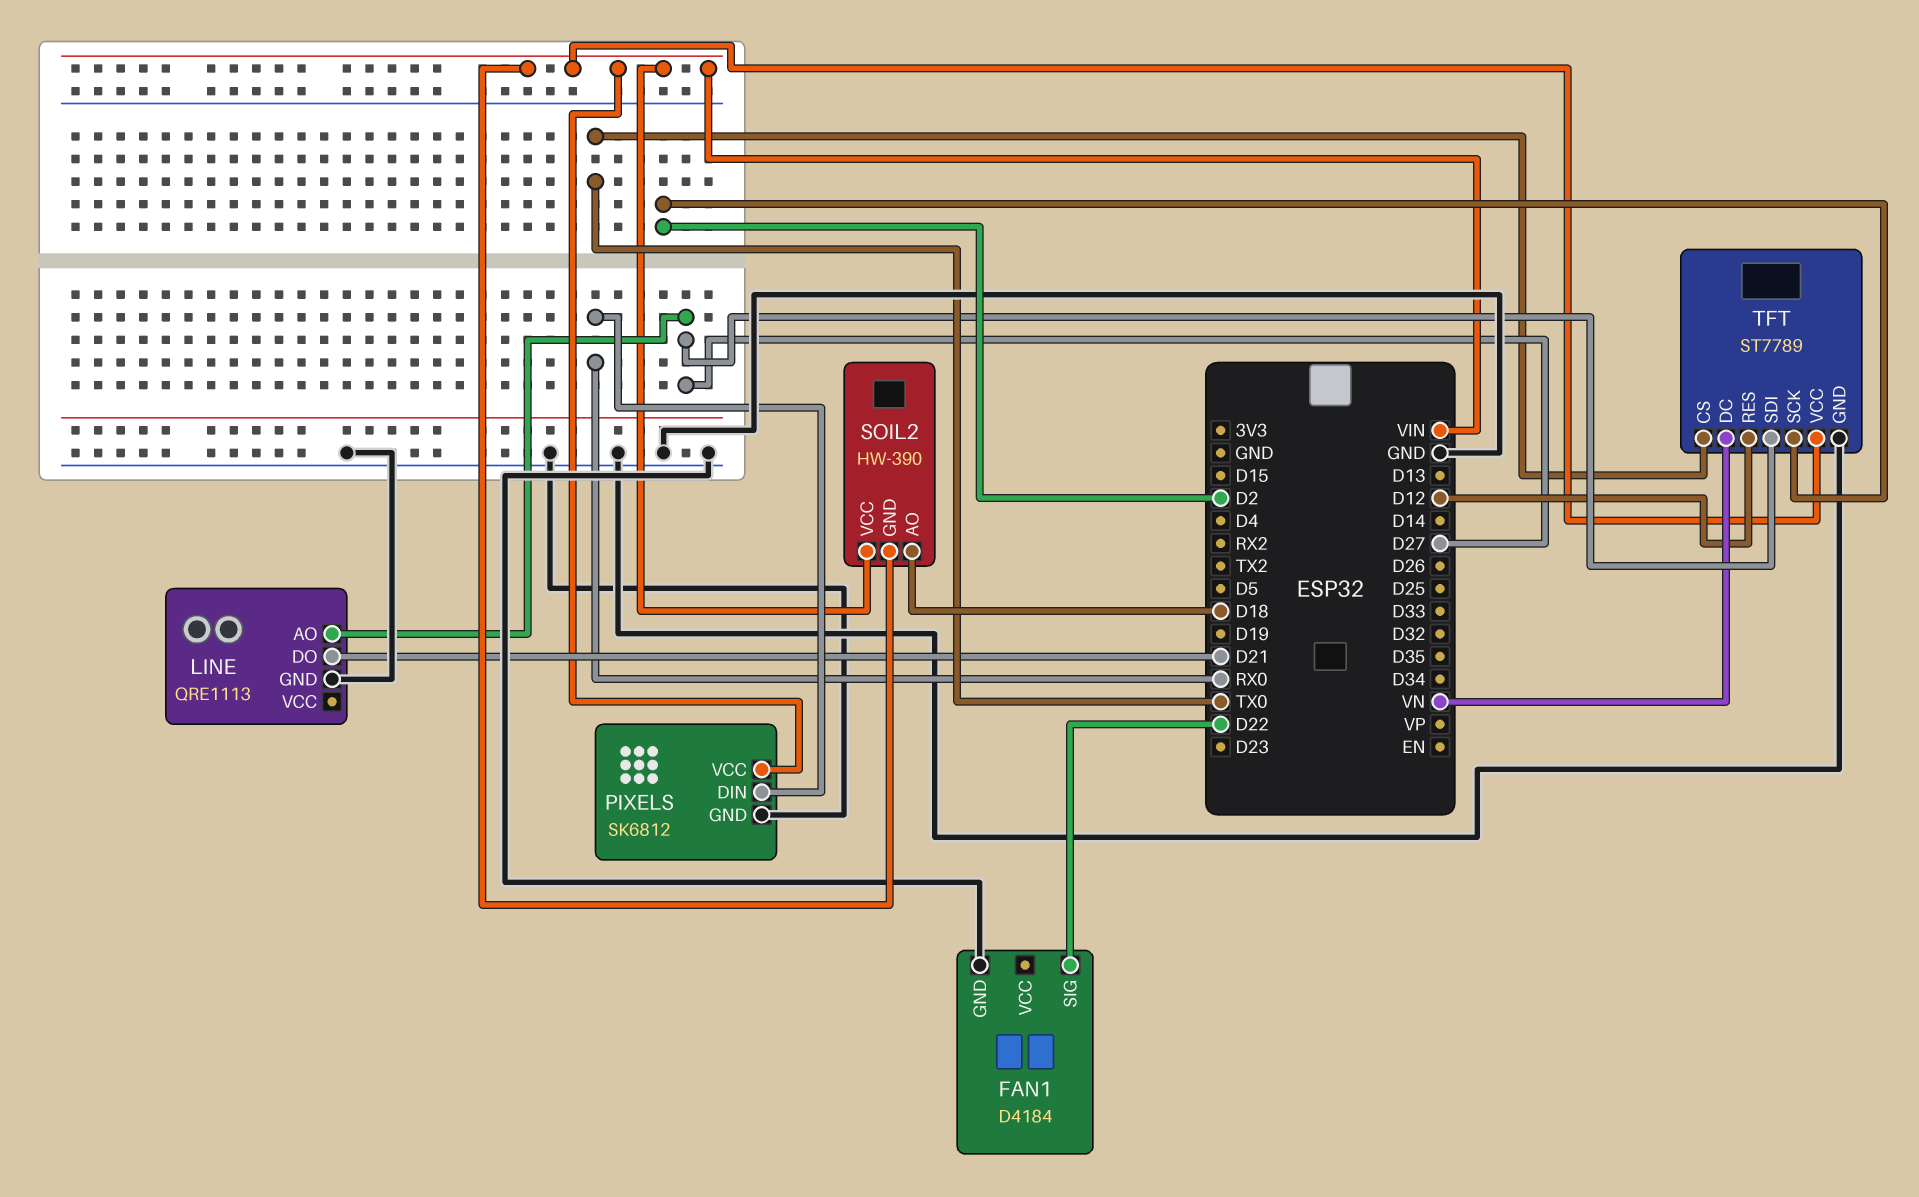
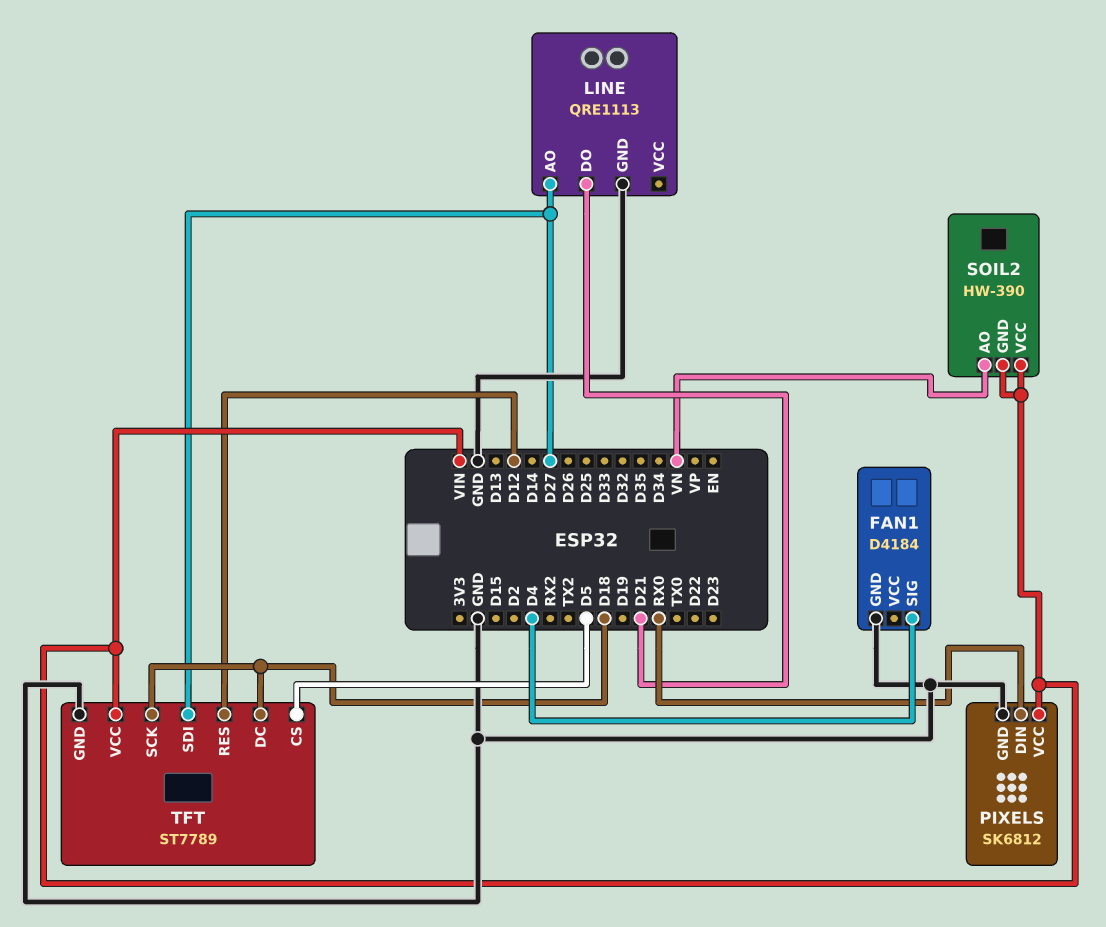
FAN1 pin SIG: D22 -> D4
SOIL2 pin AO: D18 -> VN
TFT pin CS: TX0 -> D5
TFT pin DC: VN -> D18
TFT pin SCK: D2 -> D18

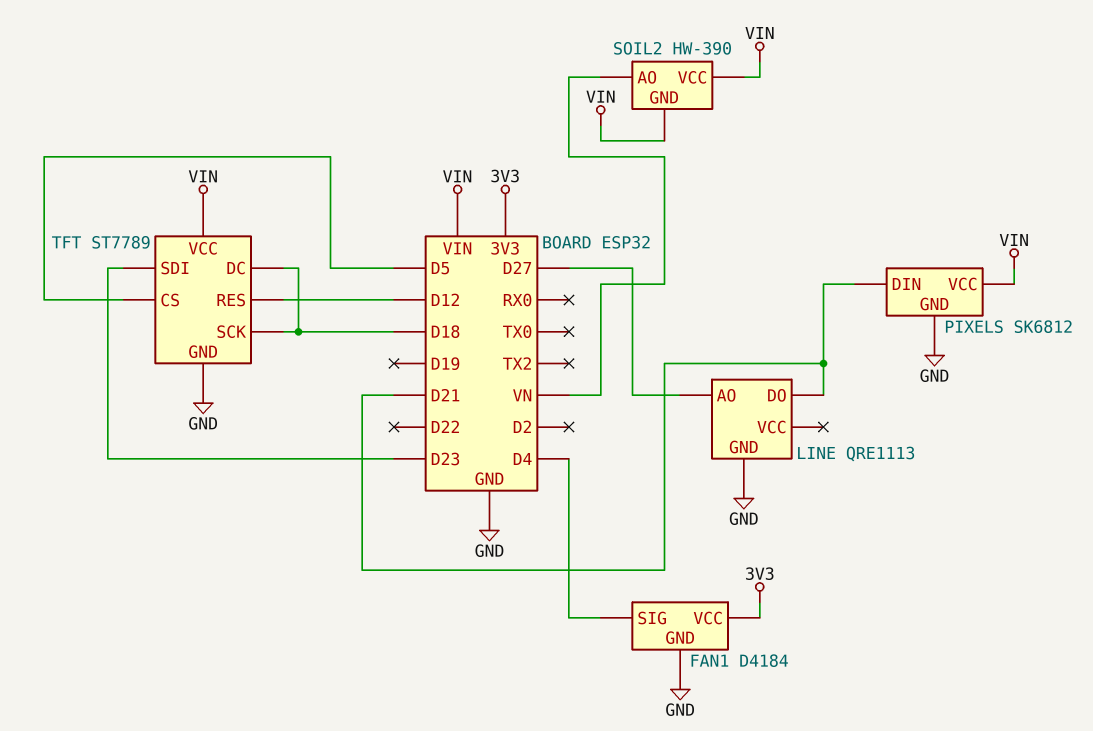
FAN1 pin VCC: none -> 3V3
PIXELS pin DIN: RX0 -> D21
TFT pin SDI: D27 -> D23

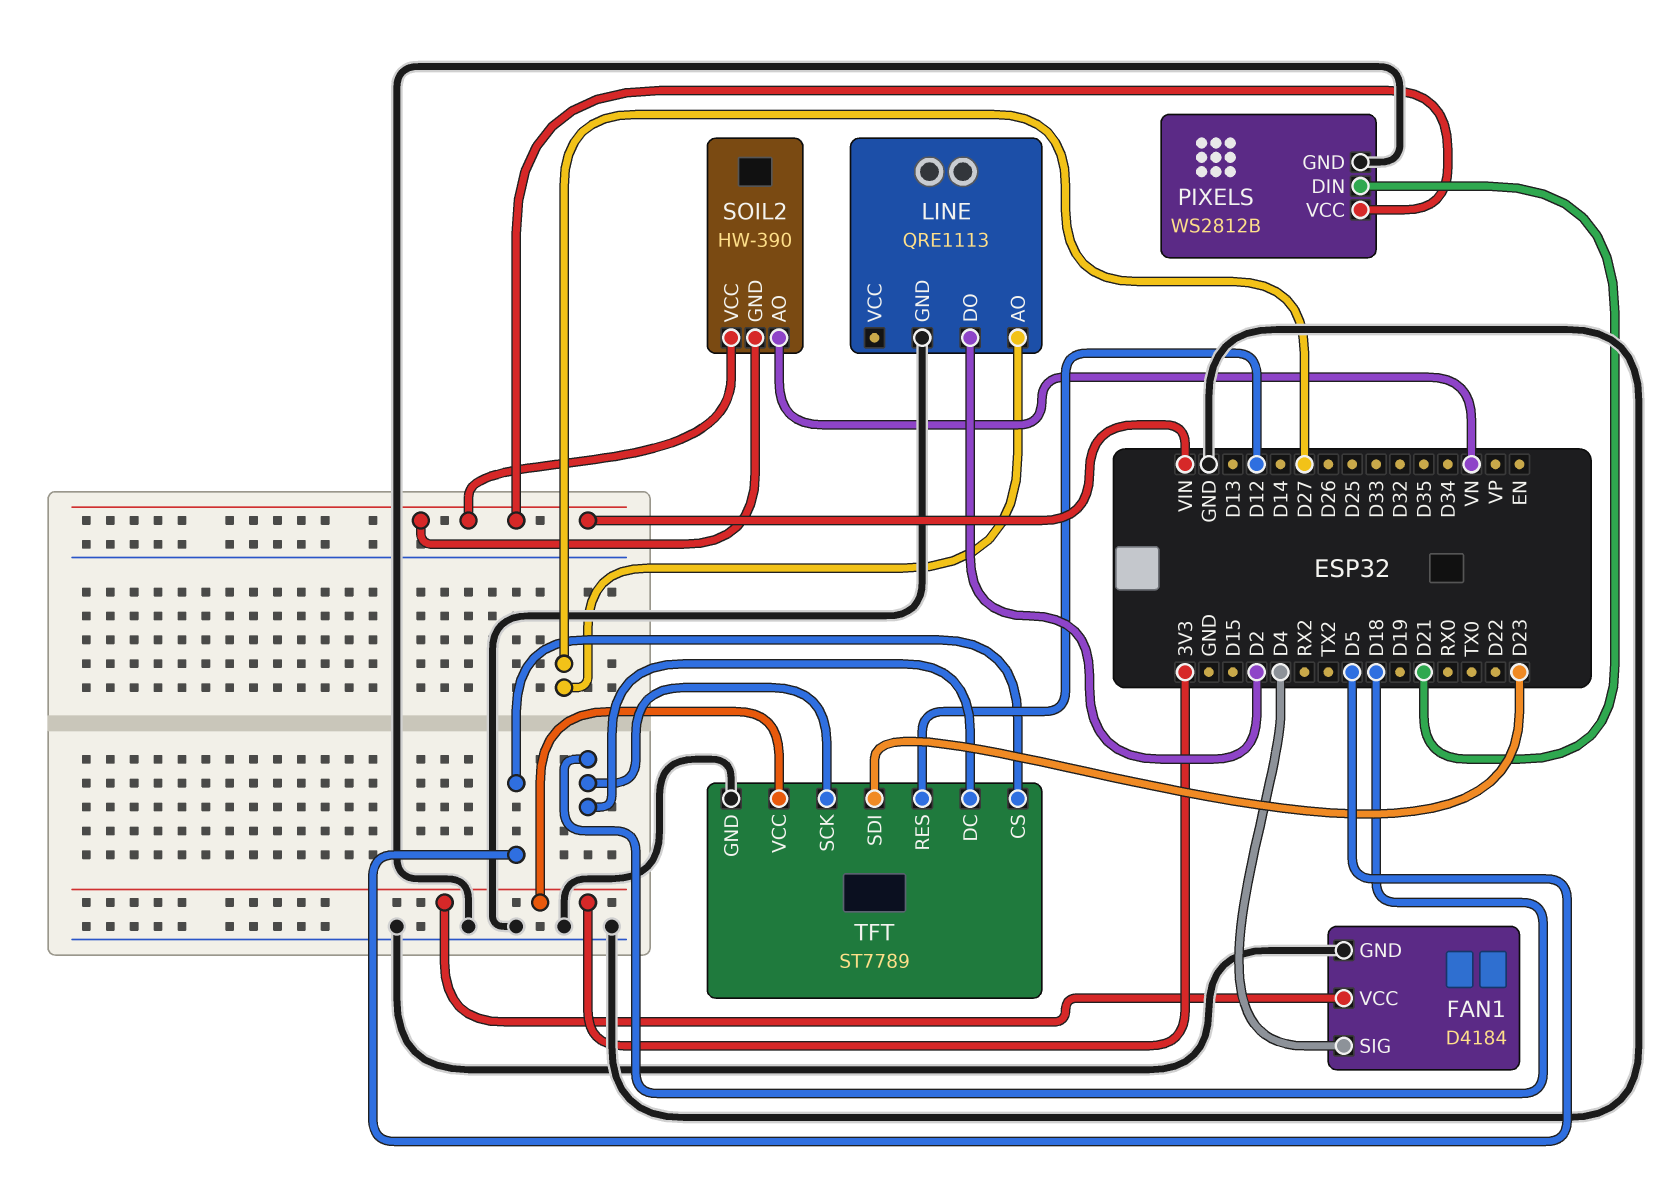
LINE pin DO: D21 -> D2
PIXELS: SK6812 -> WS2812B
TFT pin VCC: VIN -> 3V3

